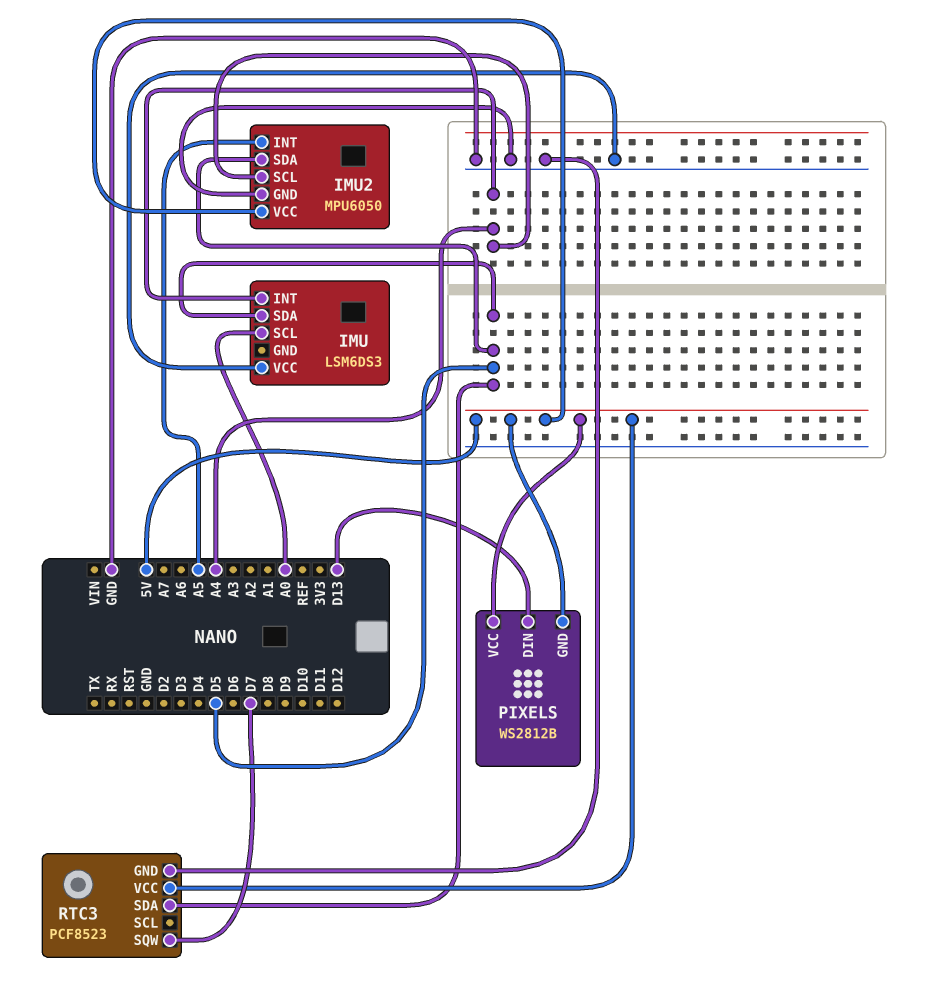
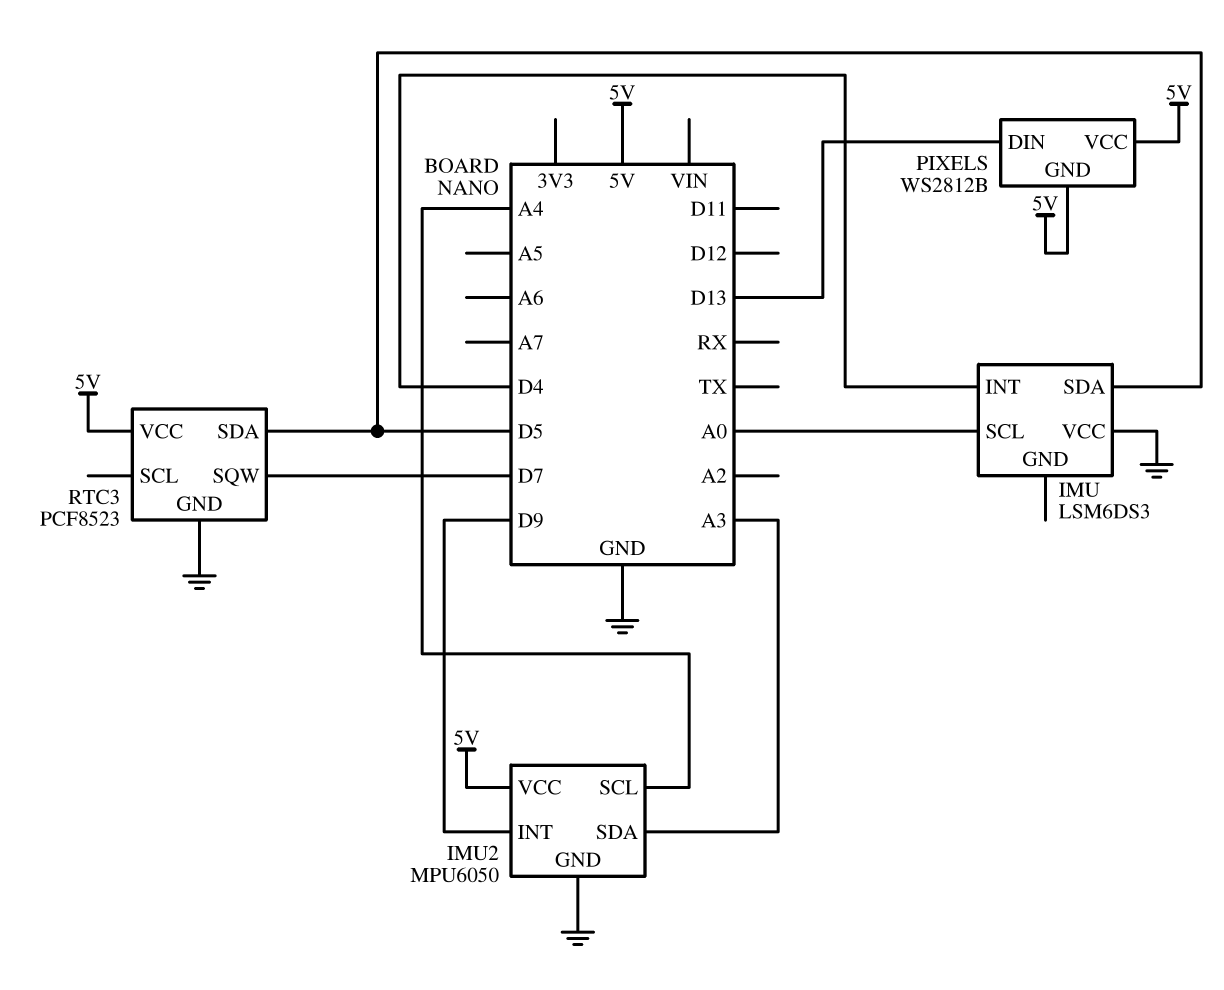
IMU pin INT: A4 -> D4
IMU2 pin INT: A5 -> D9
IMU2 pin SDA: D5 -> A3

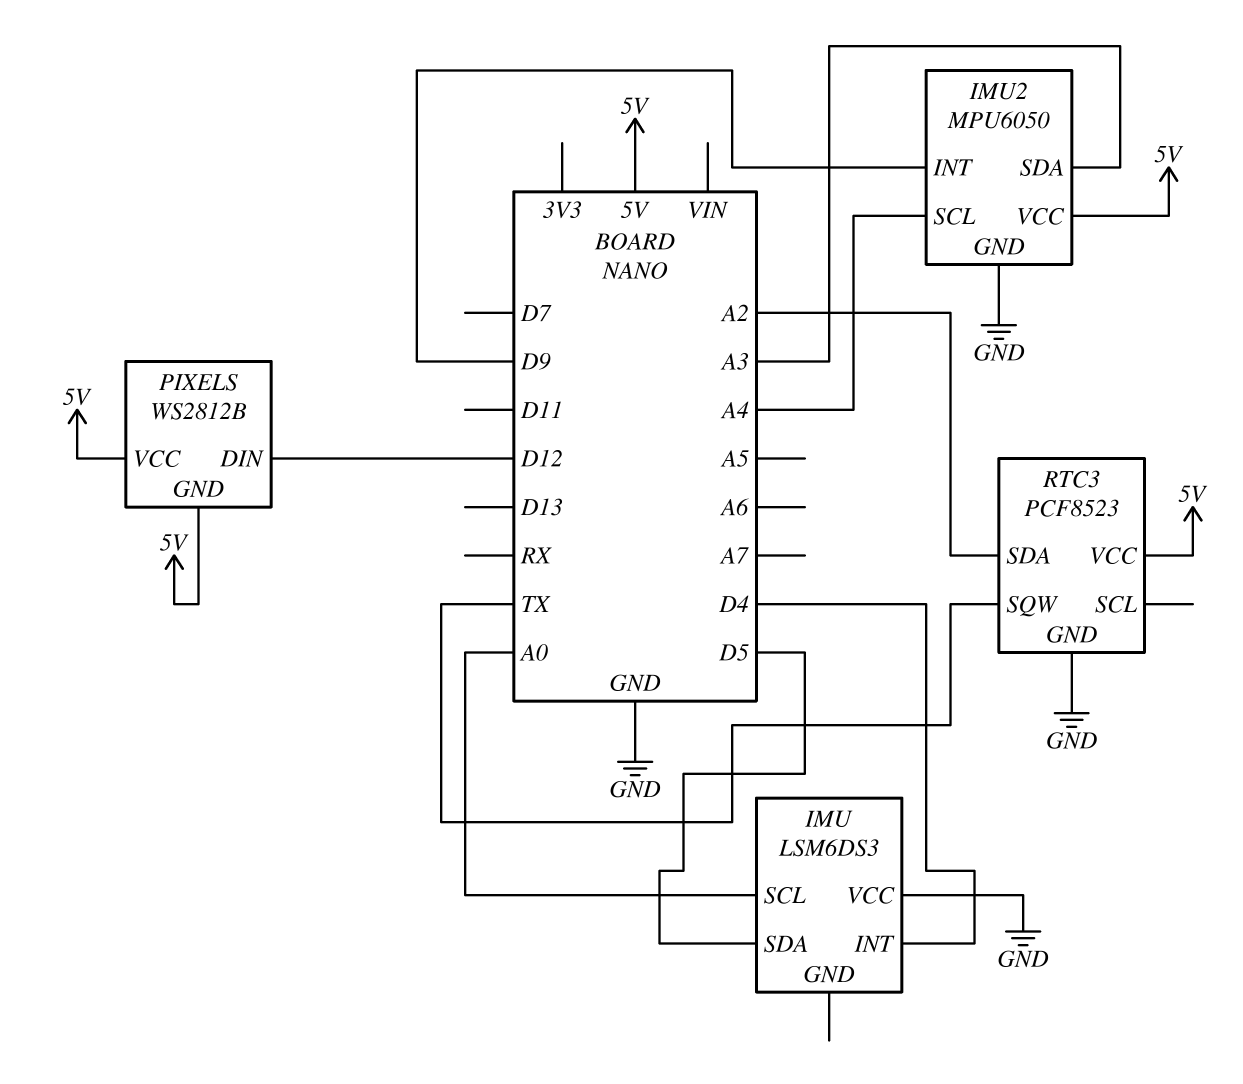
PIXELS pin DIN: D13 -> D12
RTC3 pin SDA: D5 -> A2
RTC3 pin SQW: D7 -> TX

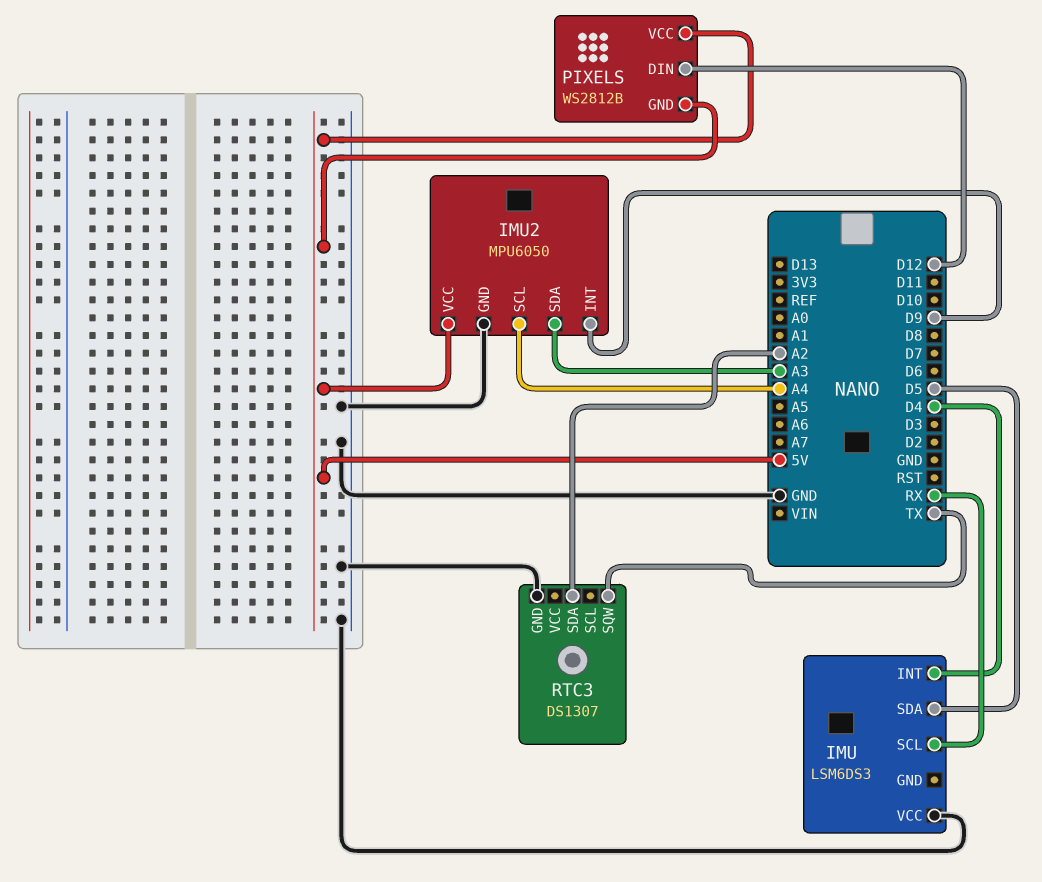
IMU pin SCL: A0 -> RX
RTC3: PCF8523 -> DS1307
RTC3 pin VCC: 5V -> none

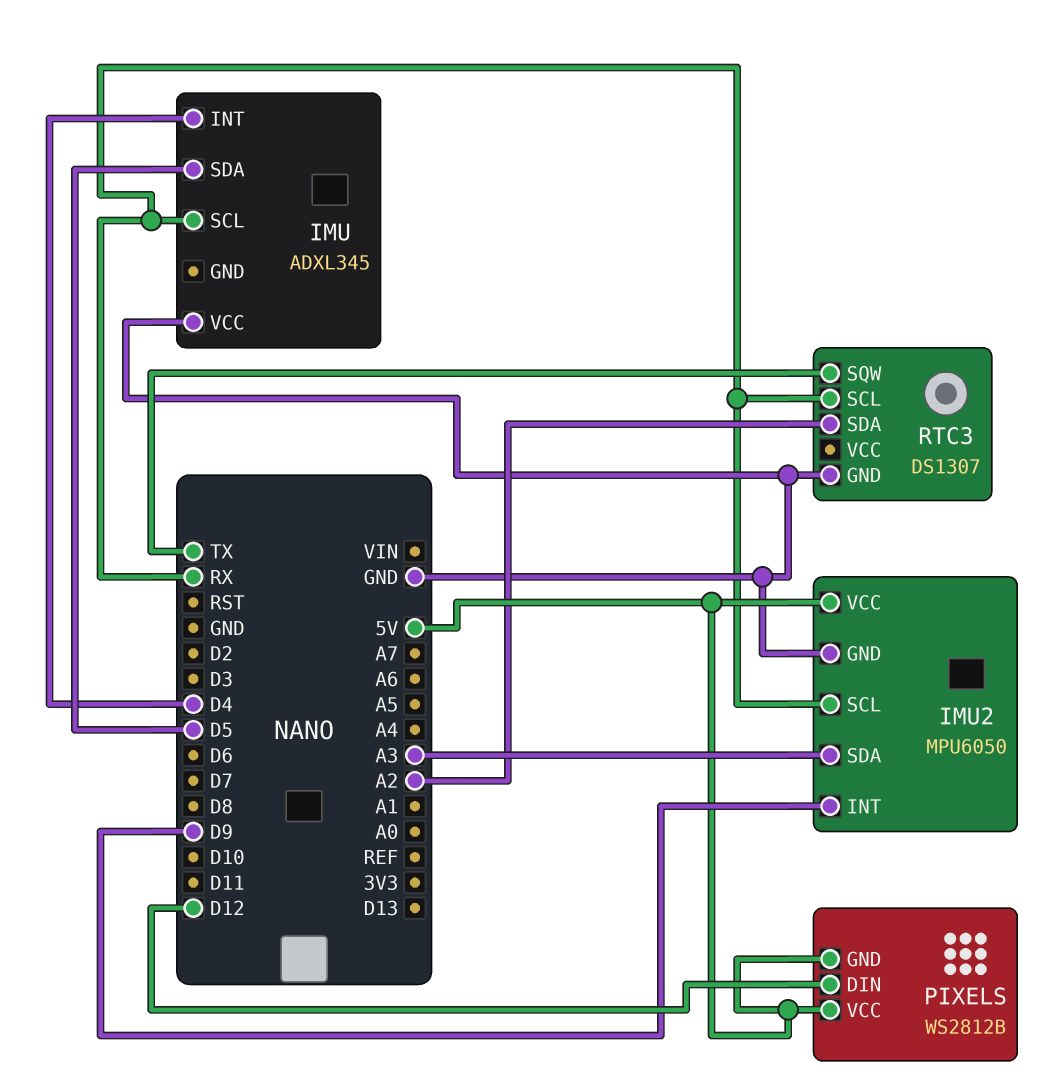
IMU: LSM6DS3 -> ADXL345
IMU2 pin SCL: A4 -> RX
RTC3 pin SCL: none -> RX

